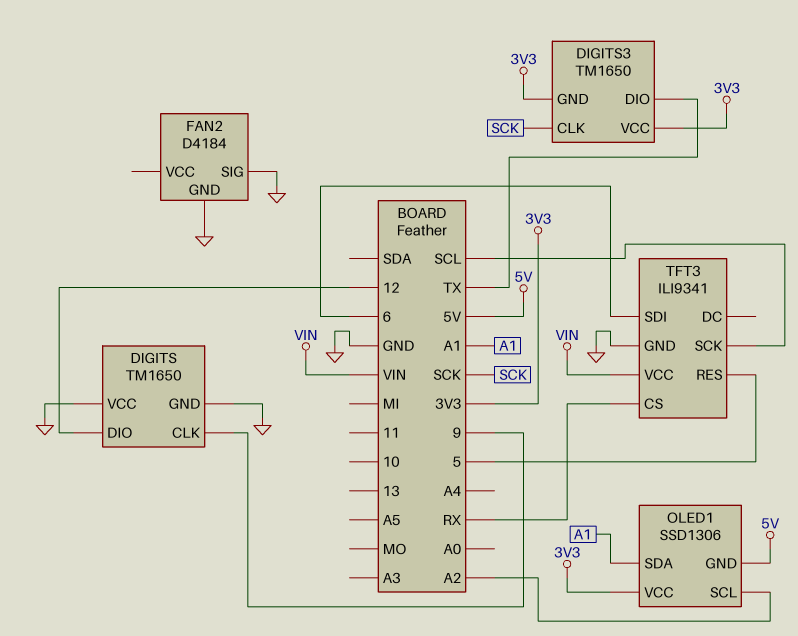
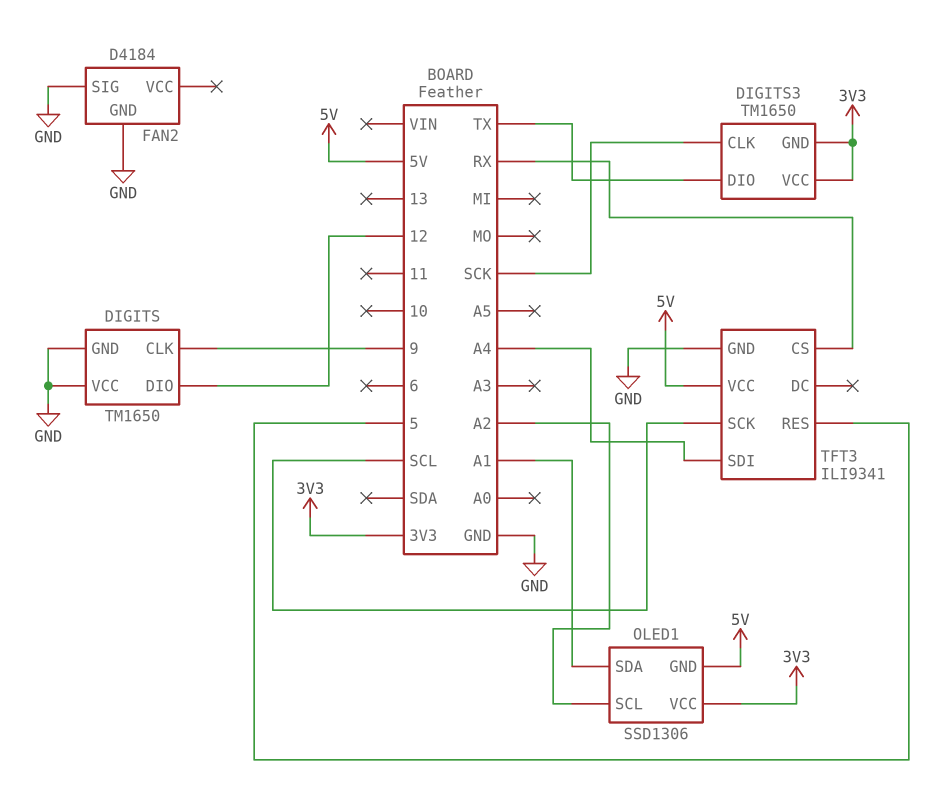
TFT3 pin SDI: 6 -> A4
TFT3 pin VCC: VIN -> 5V

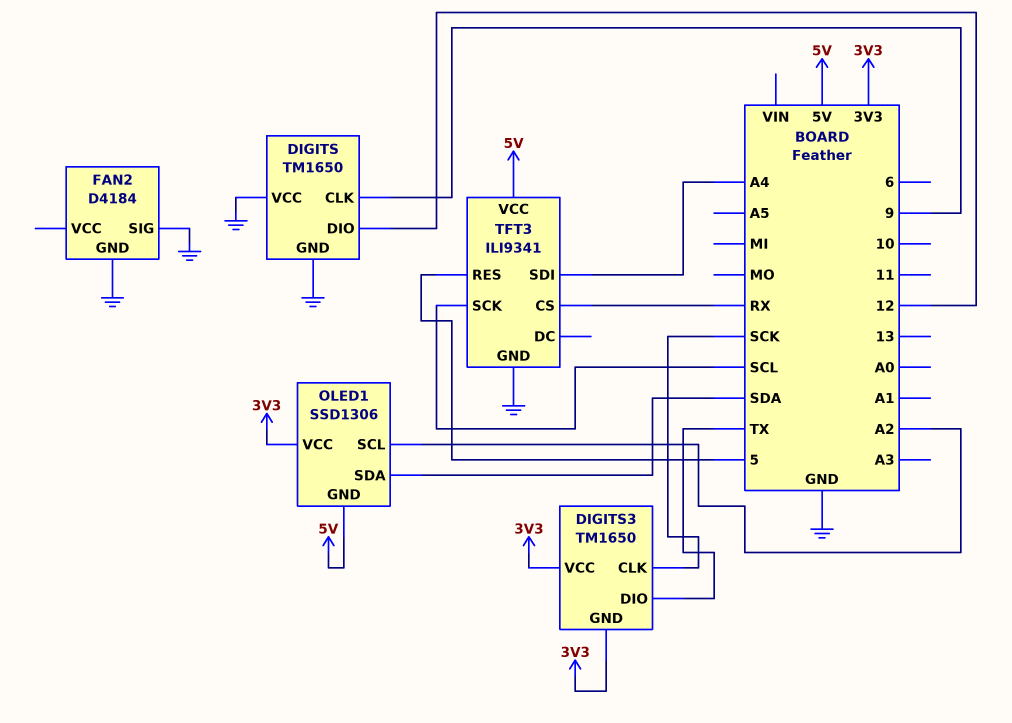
OLED1 pin SDA: A1 -> SDA

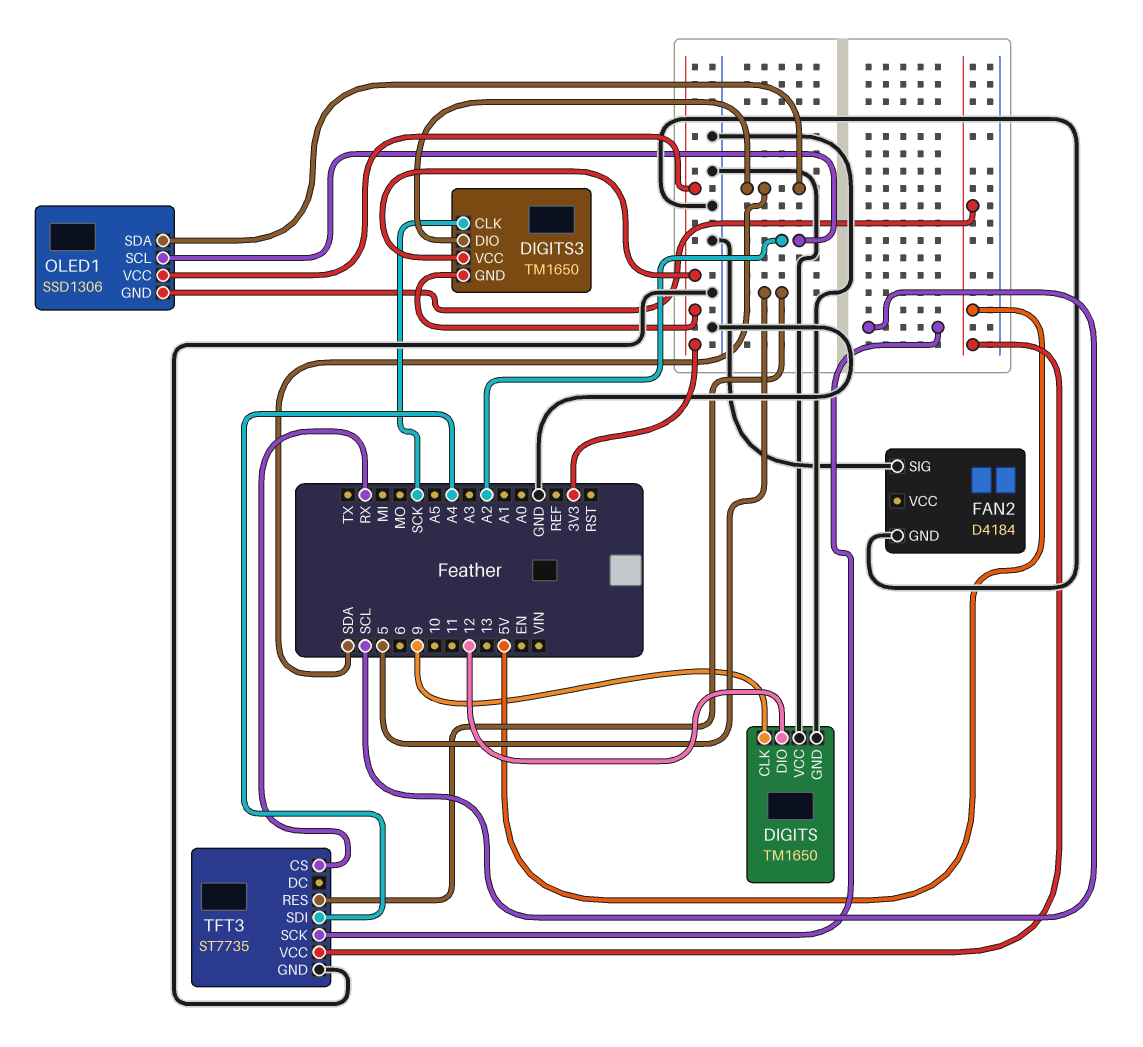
DIGITS3 pin DIO: TX -> SDA
TFT3: ILI9341 -> ST7735

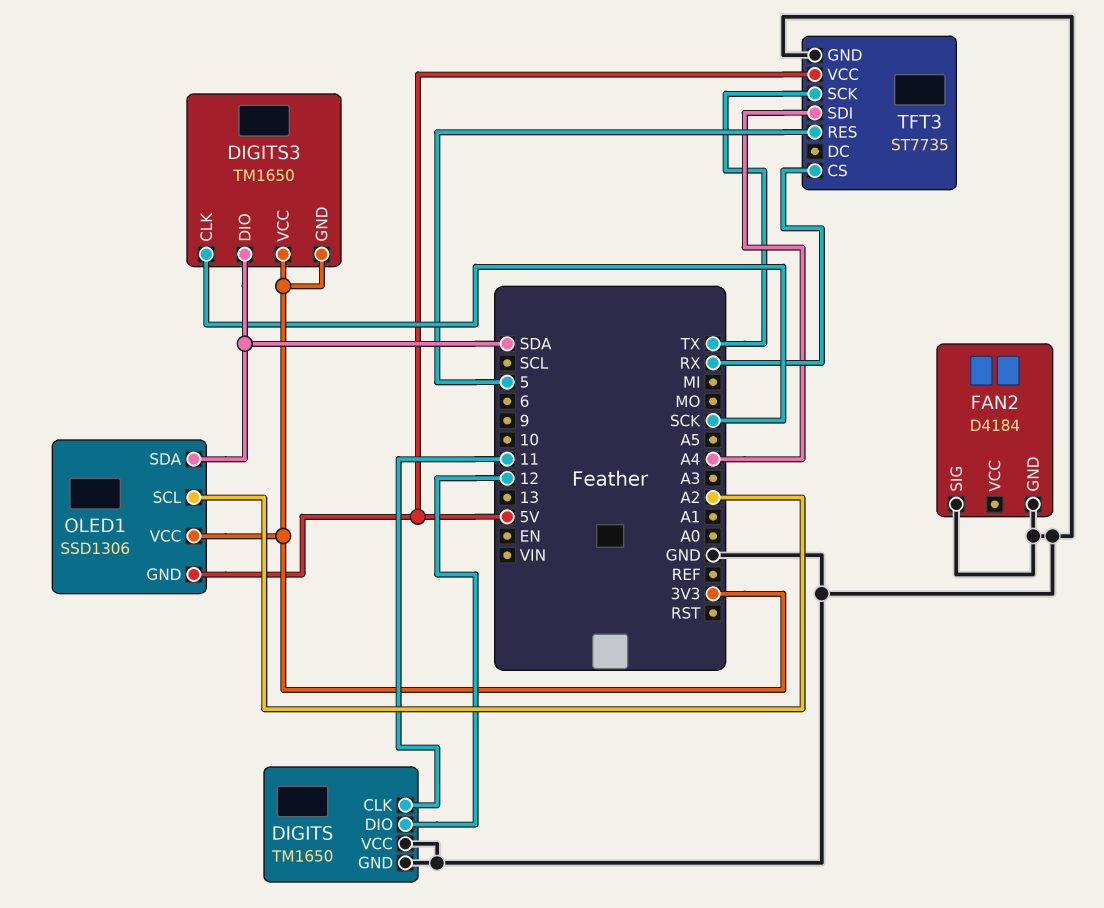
DIGITS pin CLK: 9 -> 11
TFT3 pin SCK: SCL -> TX

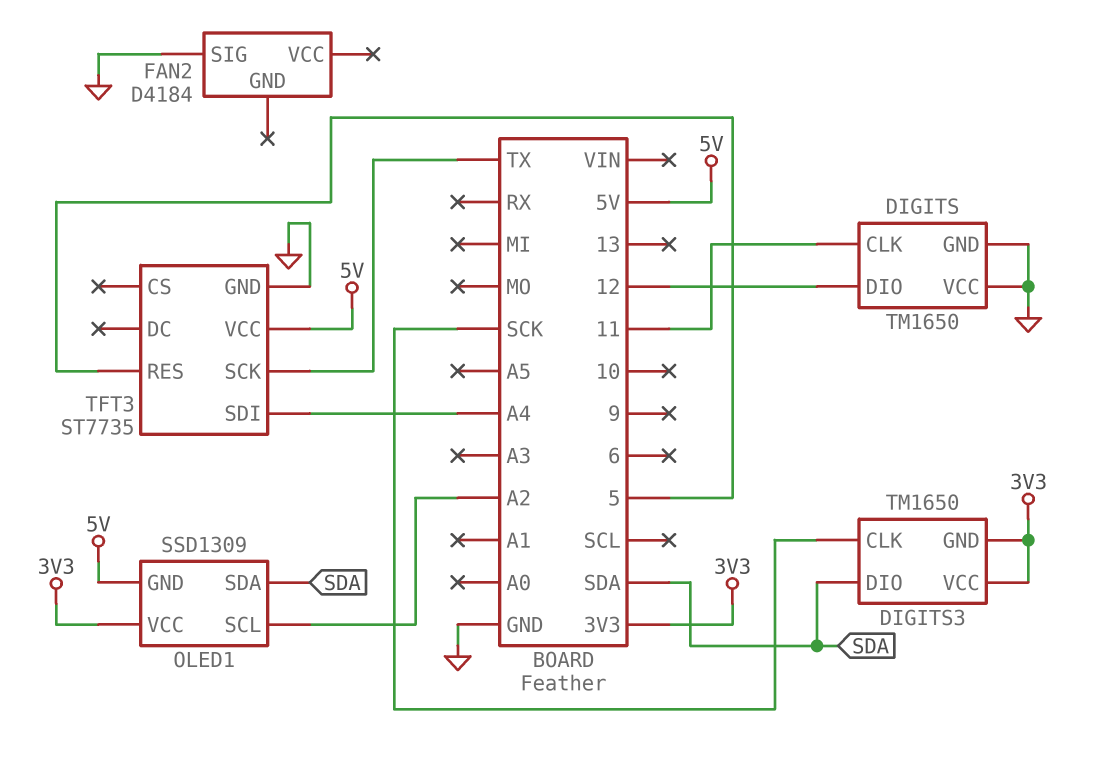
FAN2 pin GND: GND -> none
OLED1: SSD1306 -> SSD1309
TFT3 pin CS: RX -> none

